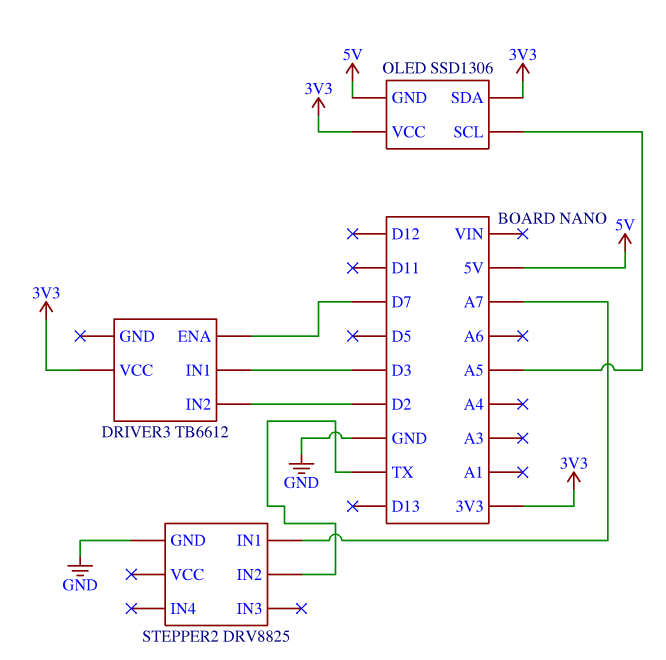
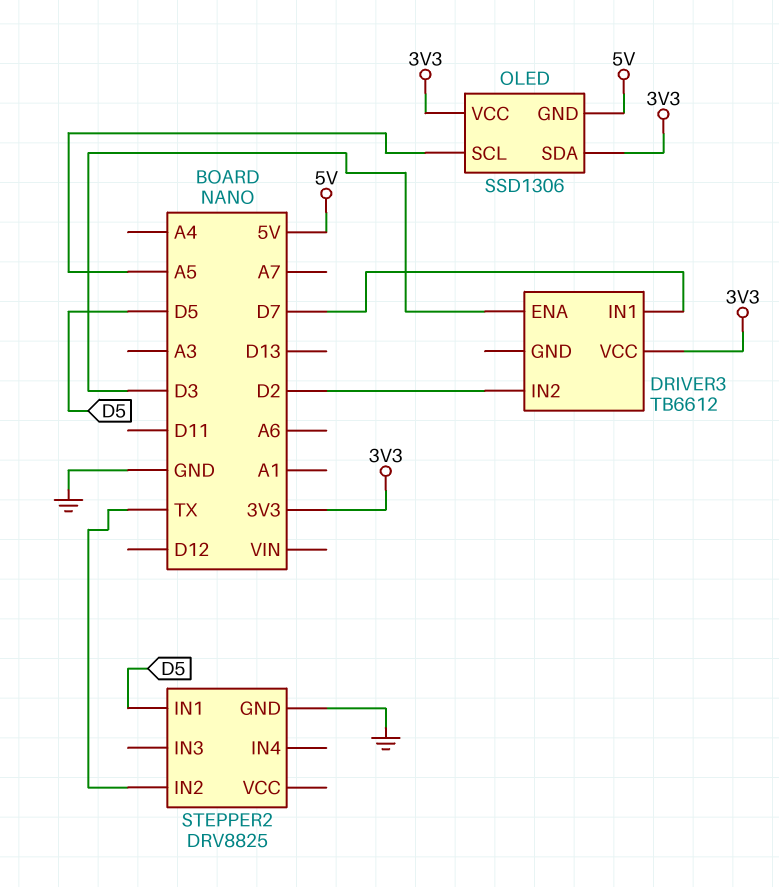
DRIVER3 pin ENA: D7 -> D3
DRIVER3 pin IN1: D3 -> D7
STEPPER2 pin IN1: A7 -> D5

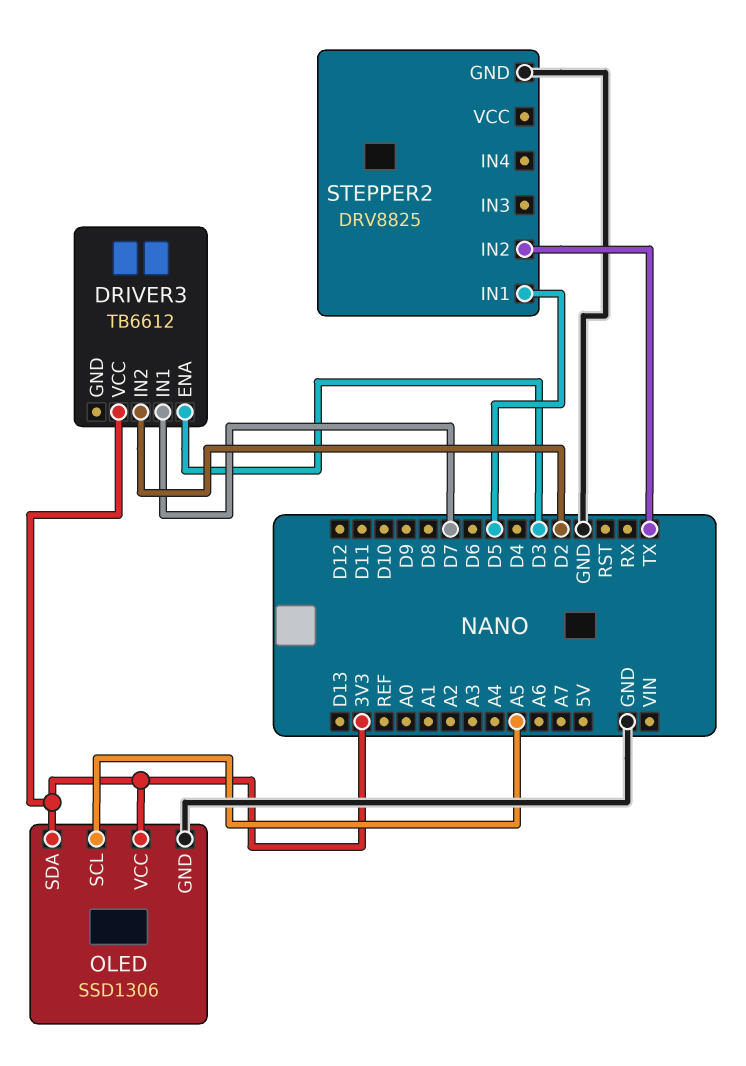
OLED pin GND: 5V -> GND

